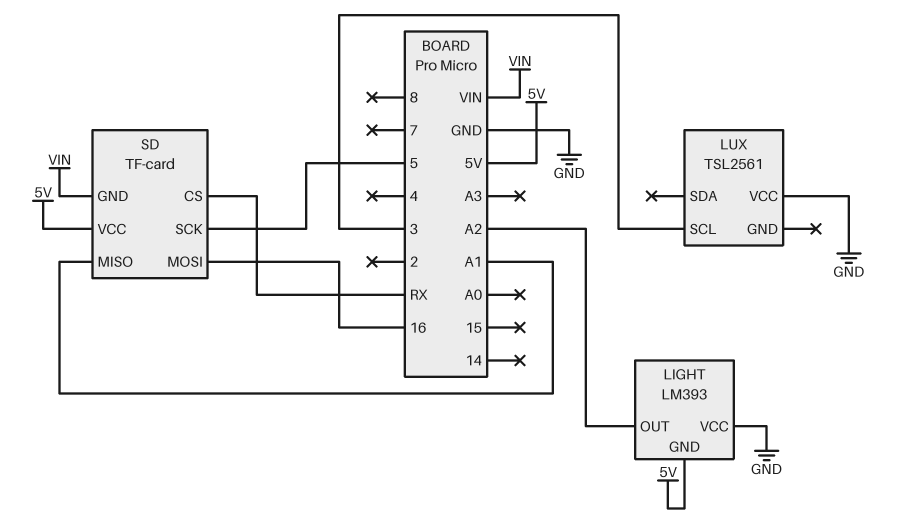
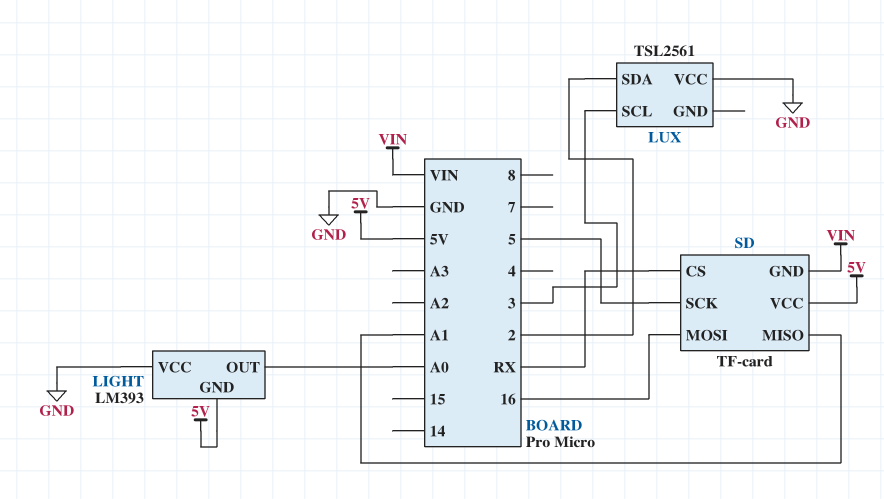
LIGHT pin OUT: A2 -> A0
LUX pin SDA: none -> 2

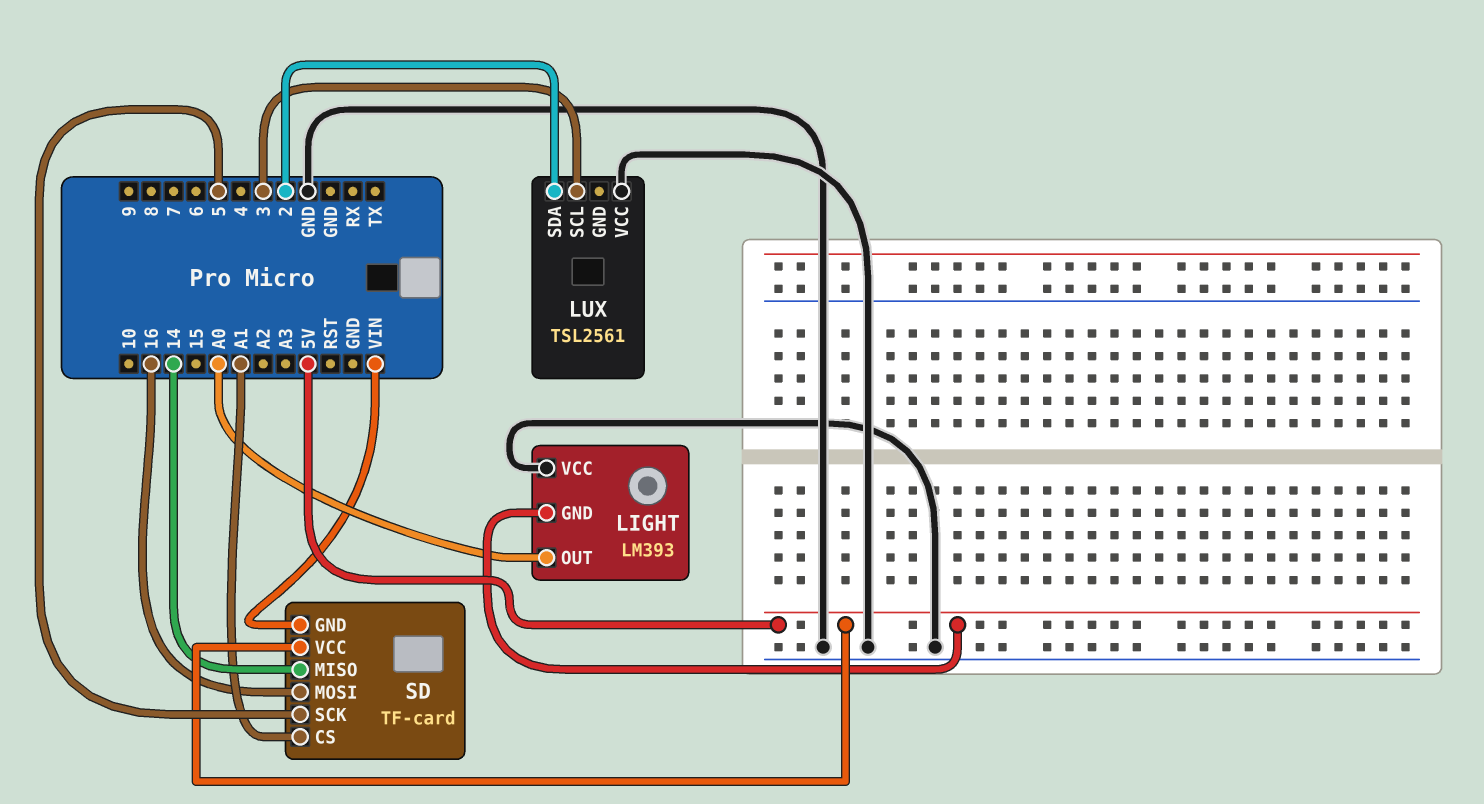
SD pin CS: RX -> A1
SD pin MISO: A1 -> 14

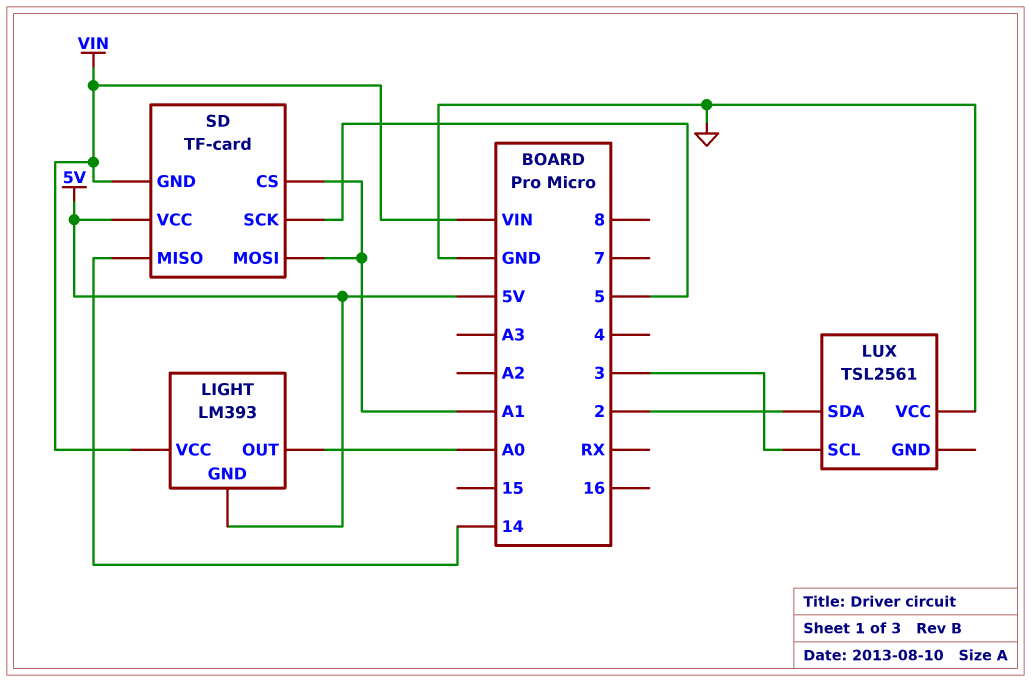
LIGHT pin VCC: GND -> VIN
SD pin MOSI: 16 -> A1

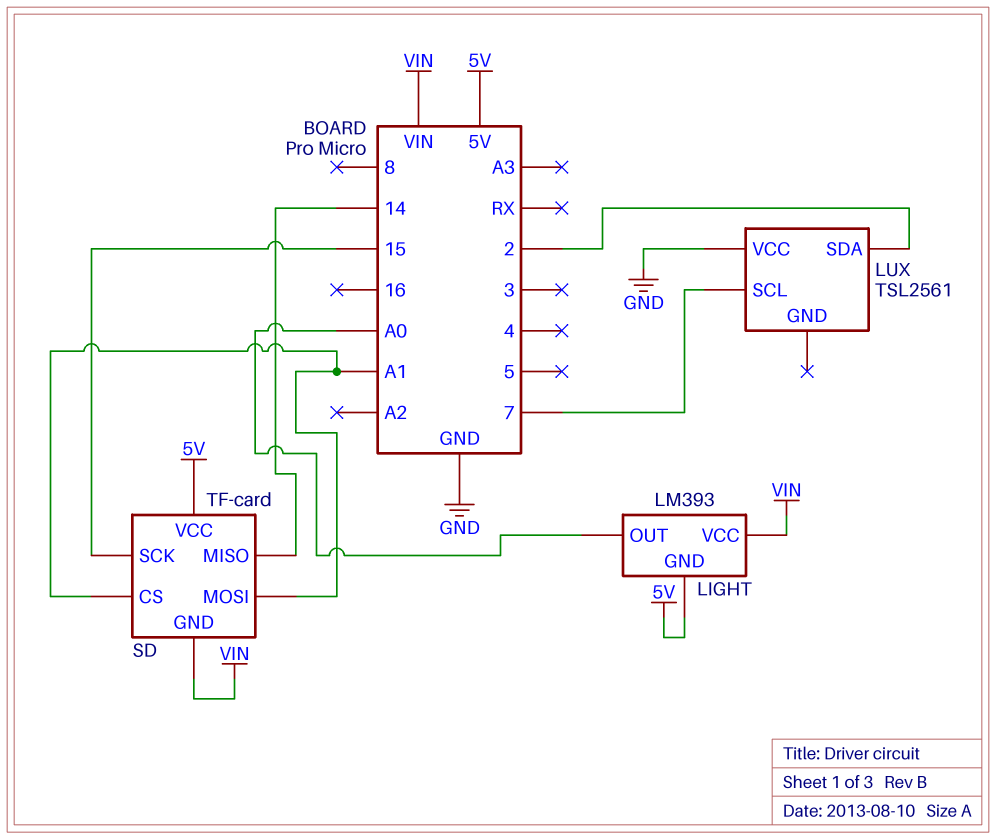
LUX pin SCL: 3 -> 7
SD pin SCK: 5 -> 15

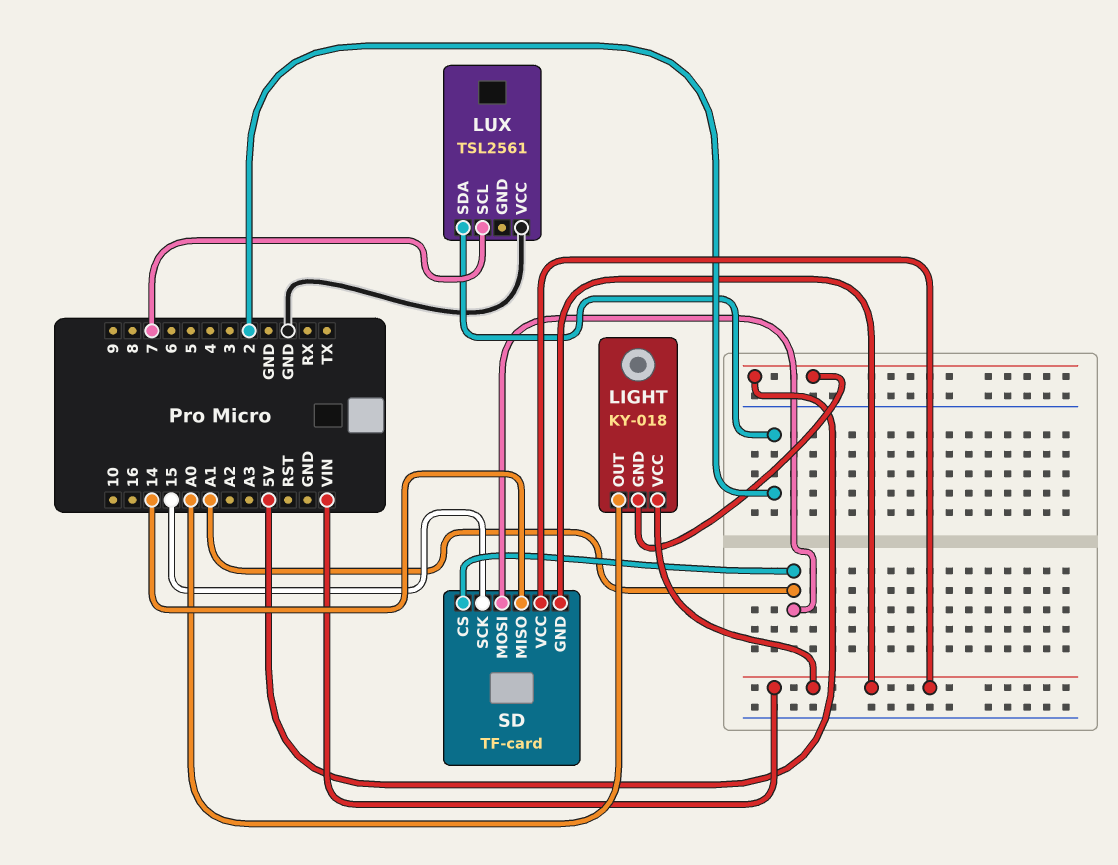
LIGHT: LM393 -> KY-018
SD pin VCC: 5V -> VIN

